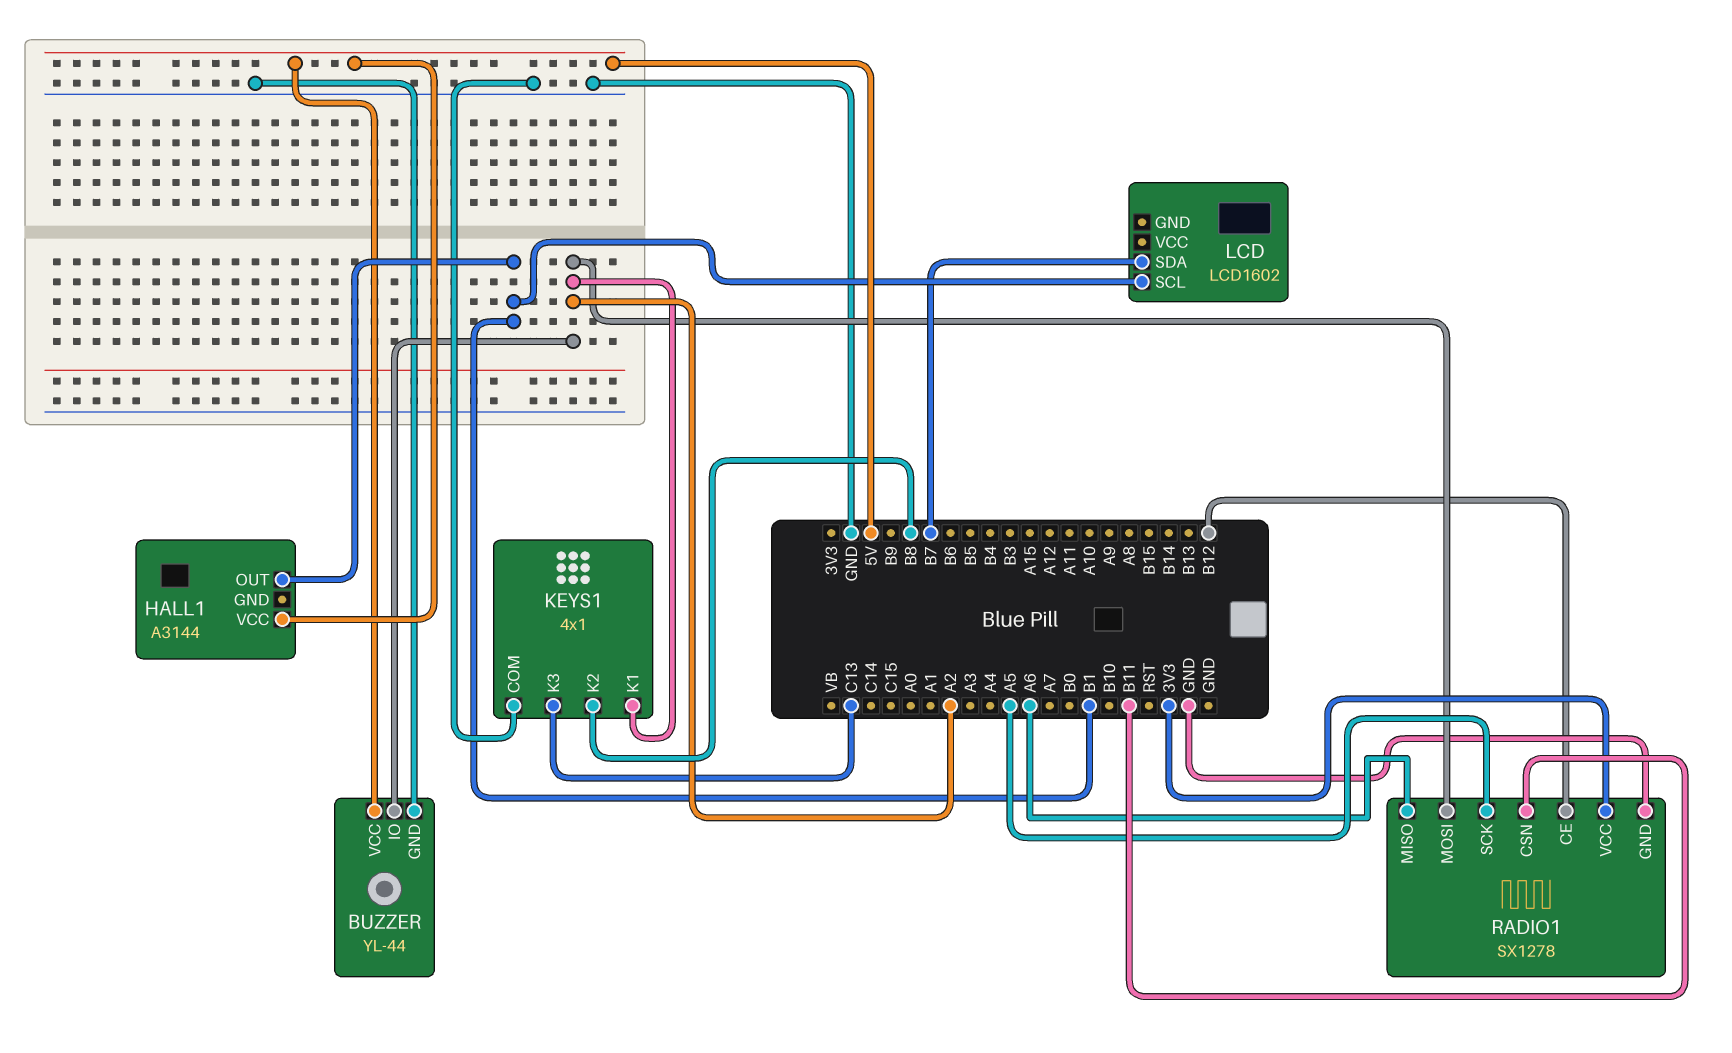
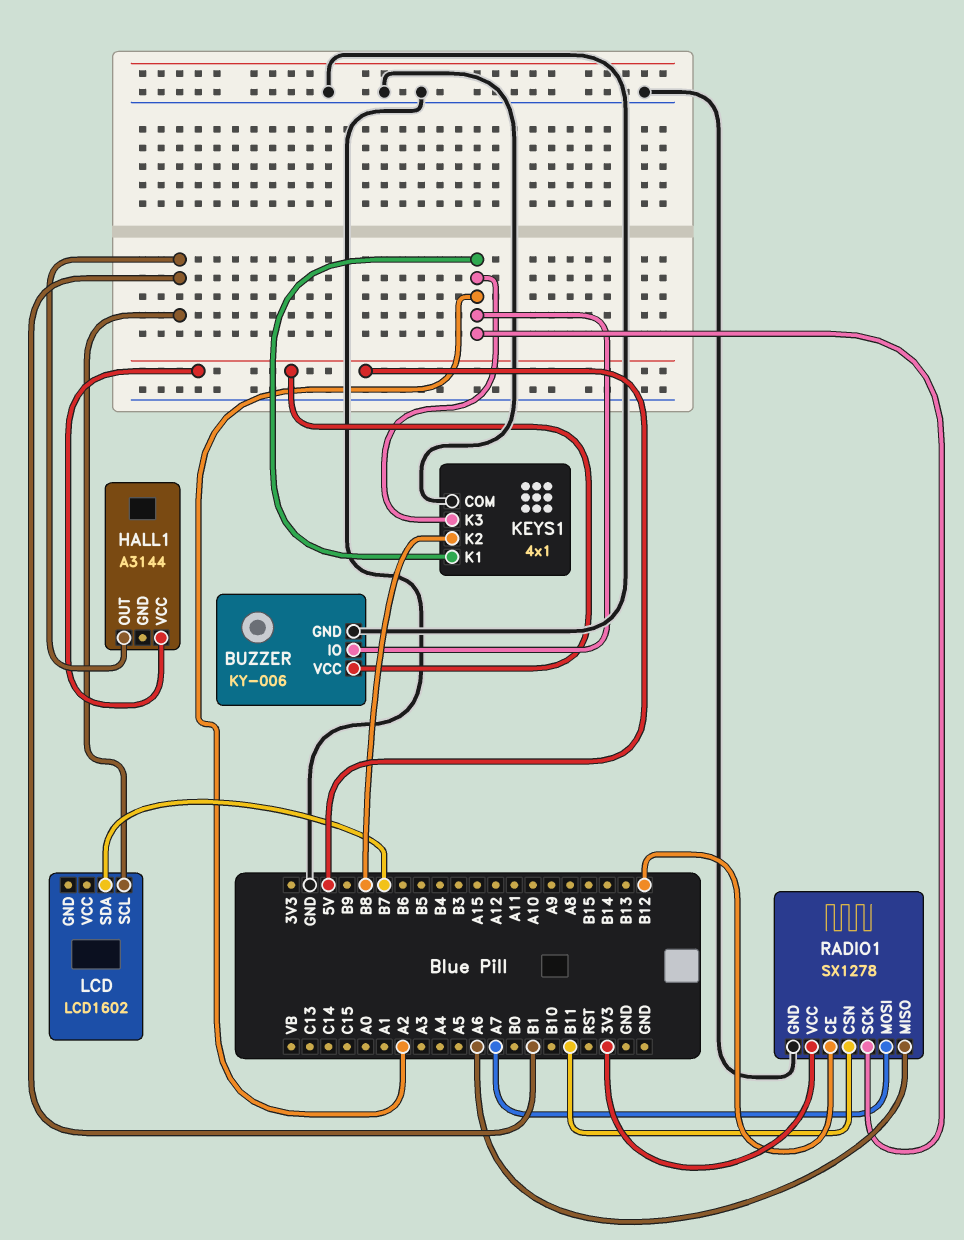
BUZZER: YL-44 -> KY-006
KEYS1 pin K3: C13 -> A2
RADIO1 pin MOSI: A2 -> A7
RADIO1 pin SCK: A5 -> A2

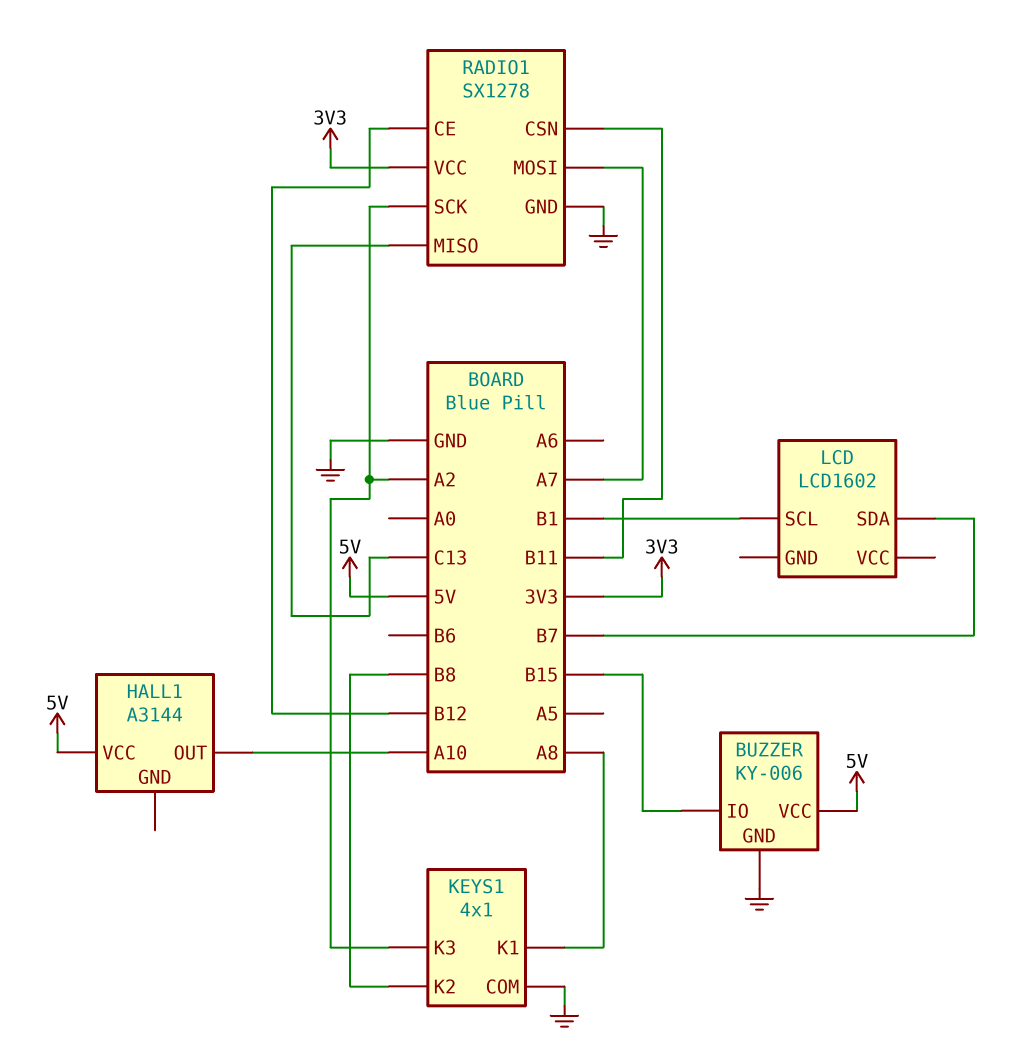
BUZZER pin IO: A2 -> B15
HALL1 pin OUT: B1 -> A10
KEYS1 pin K1: A2 -> A8
RADIO1 pin MISO: A6 -> C13

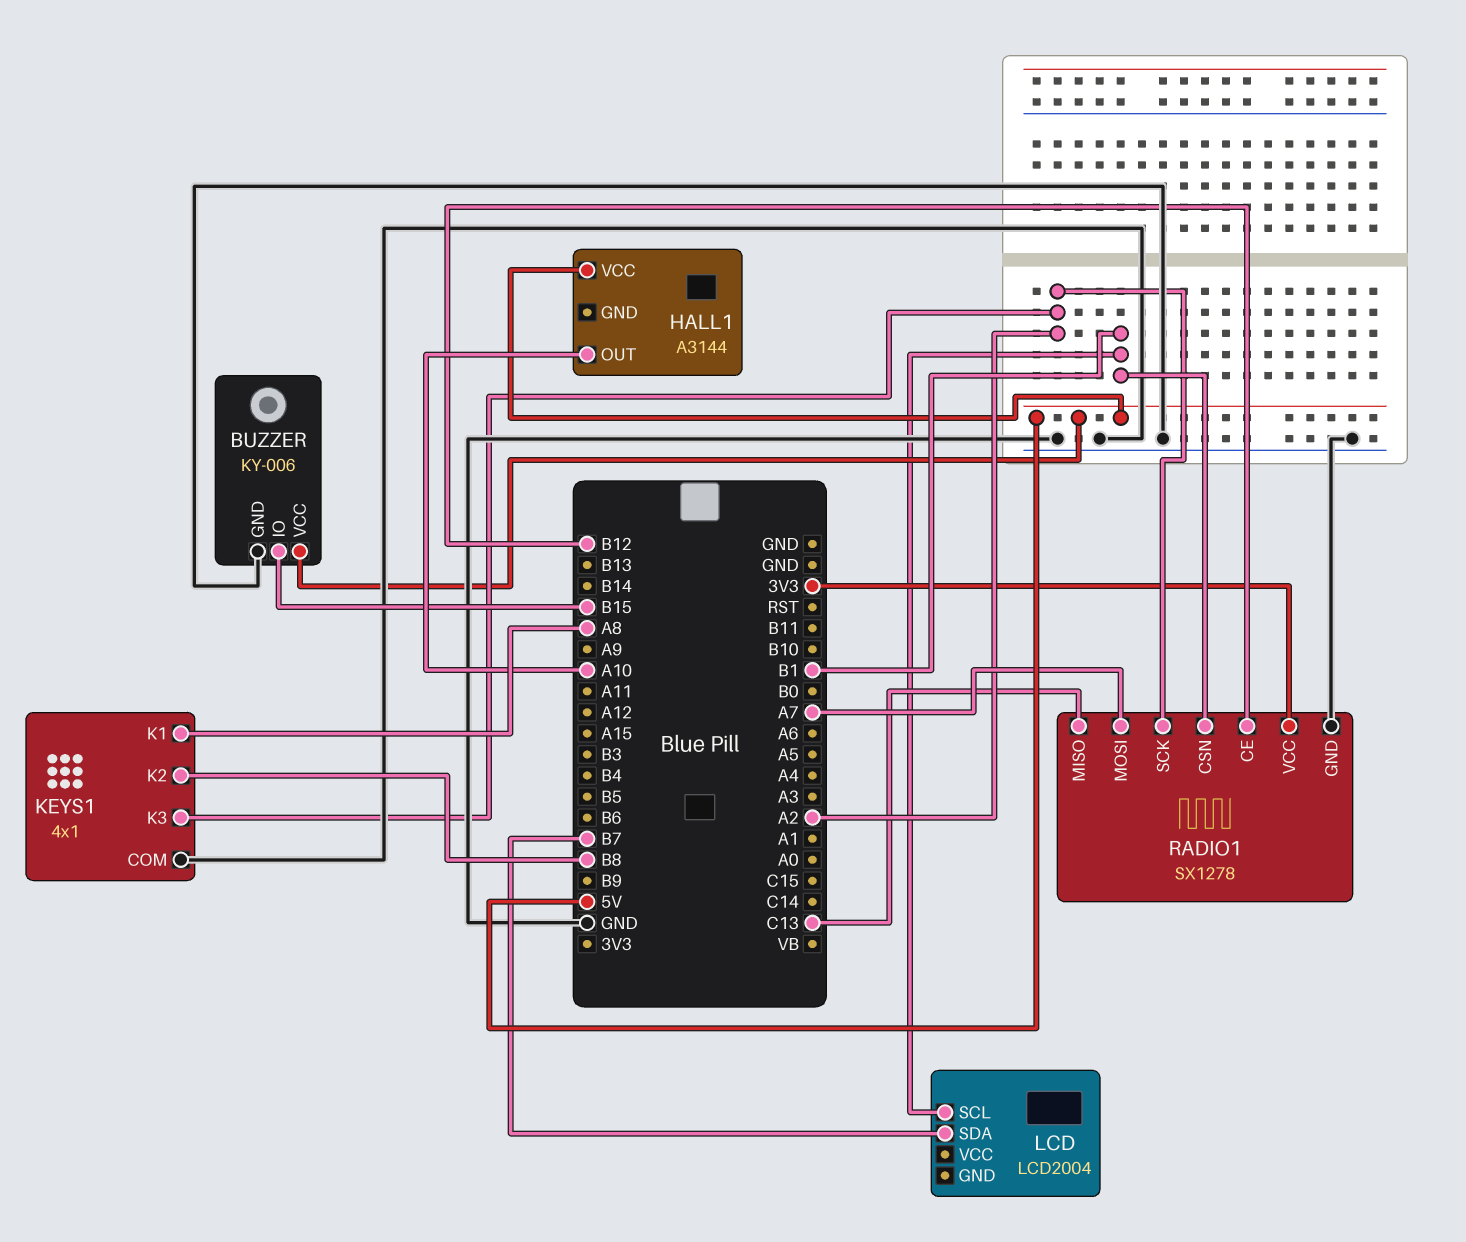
LCD: LCD1602 -> LCD2004
RADIO1 pin CSN: B11 -> B1

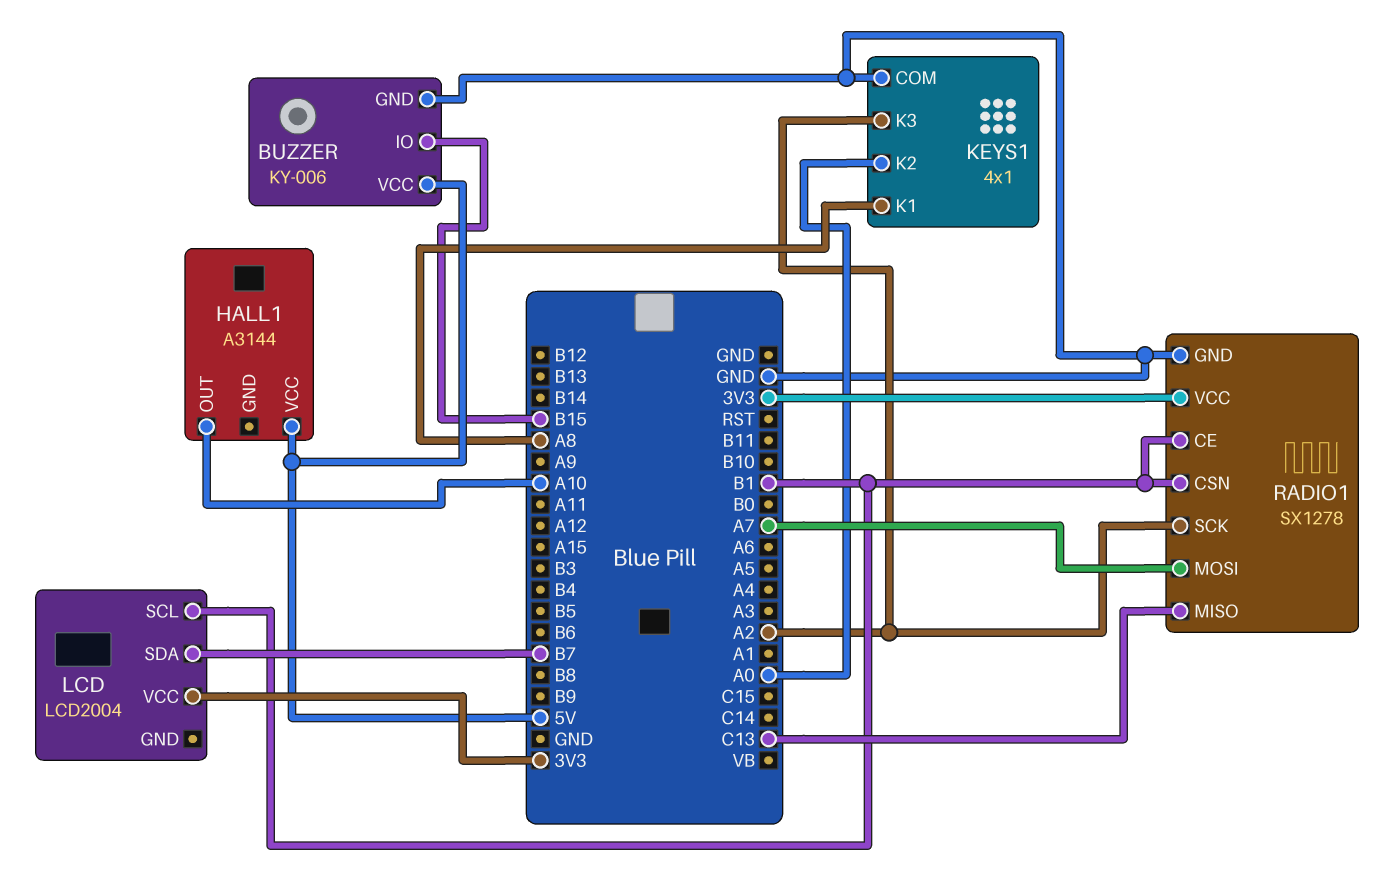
KEYS1 pin K2: B8 -> A0
LCD pin VCC: none -> 3V3
RADIO1 pin CE: B12 -> B1

